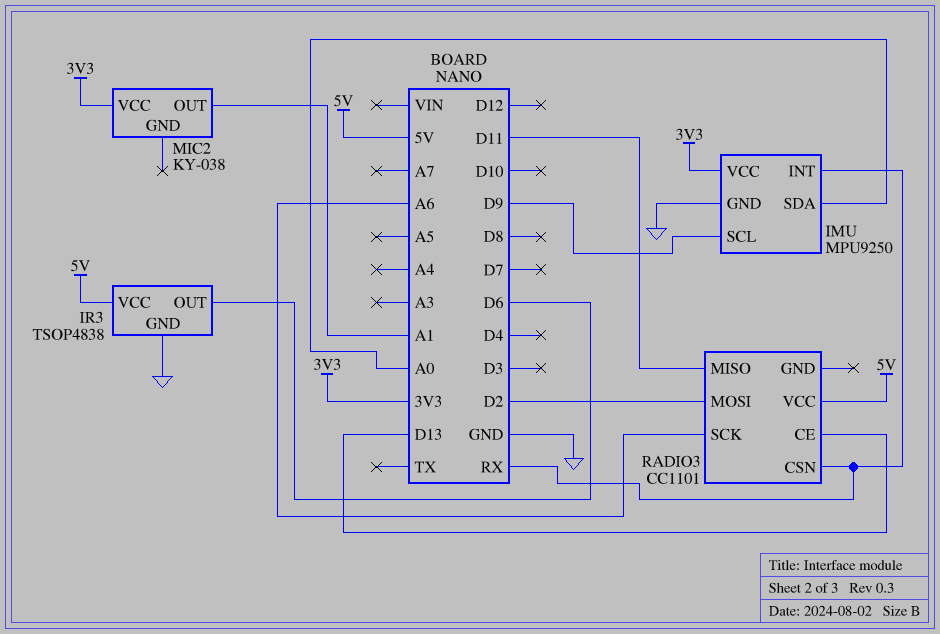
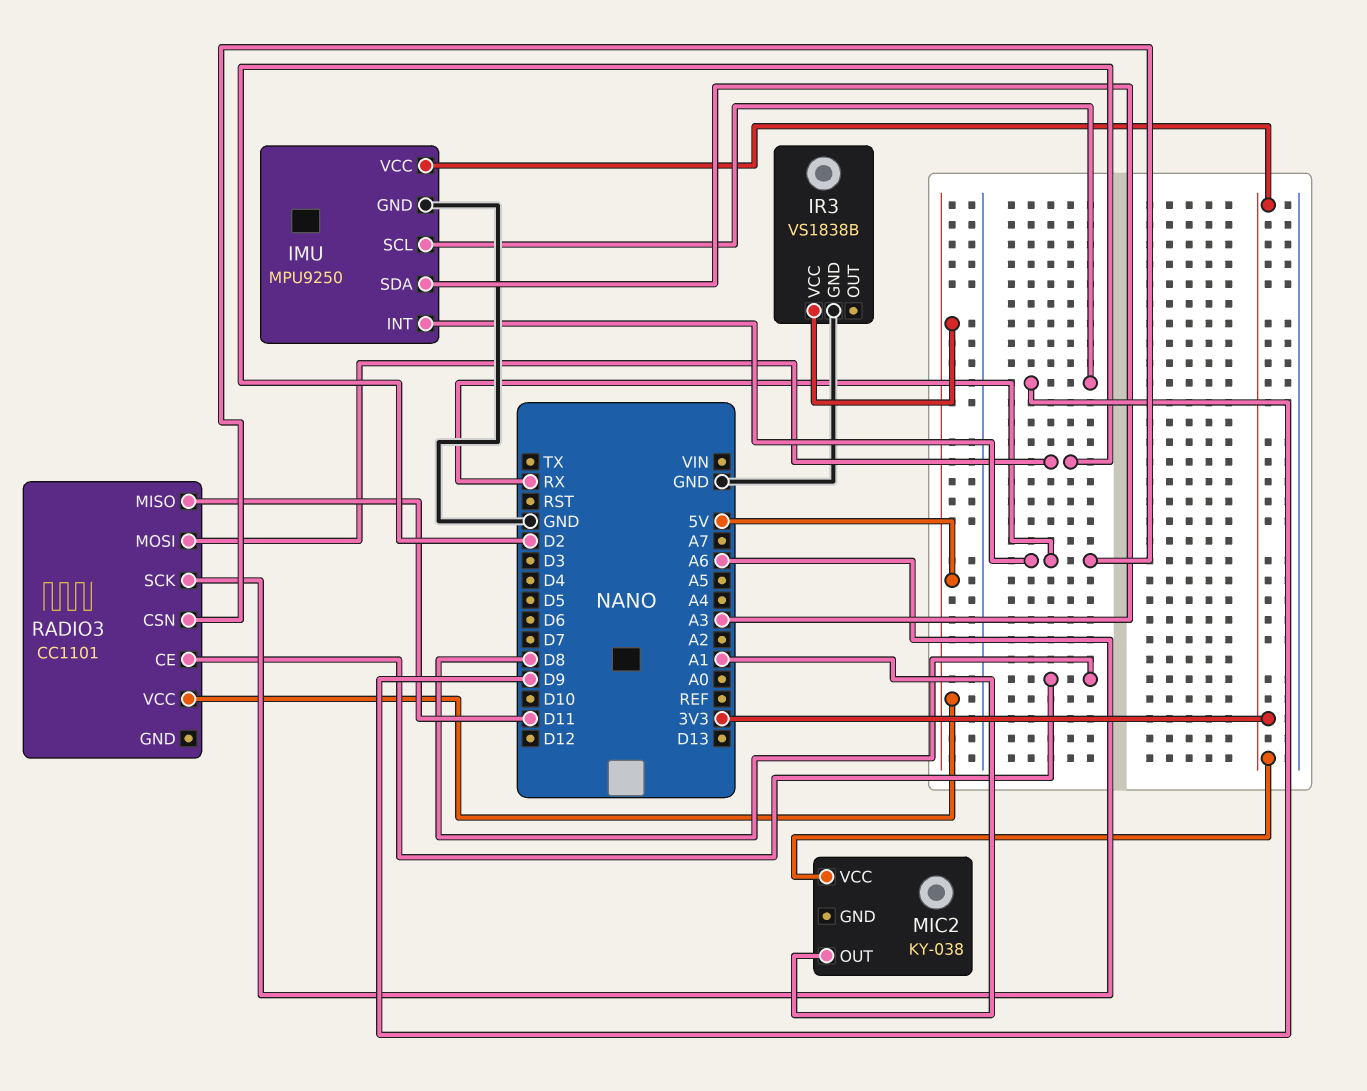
IMU pin SDA: A0 -> A3
IR3: TSOP4838 -> VS1838B
IR3 pin OUT: D6 -> none
RADIO3 pin CE: D13 -> D8

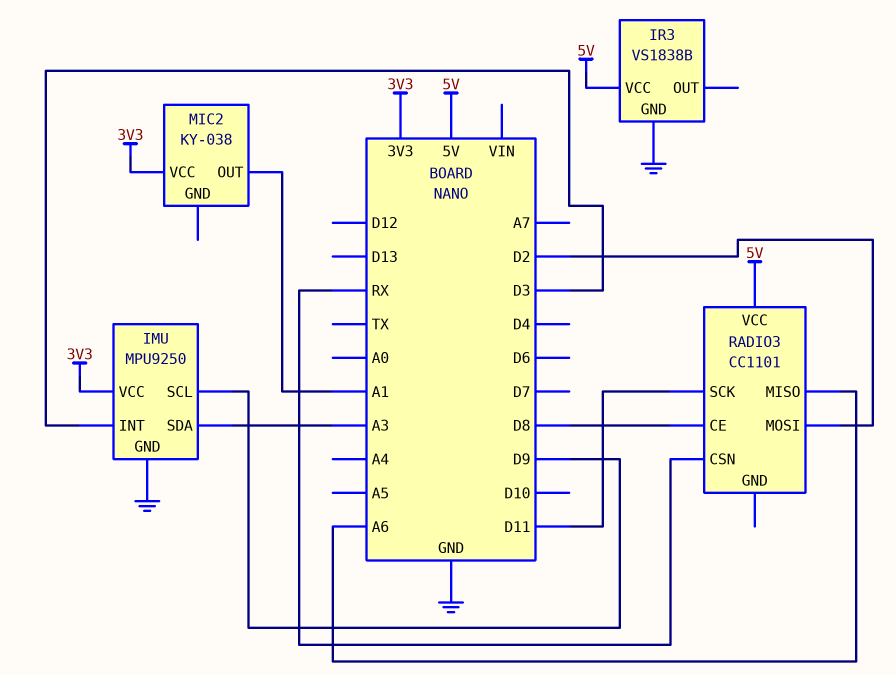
IMU pin INT: RX -> D3
RADIO3 pin MISO: D11 -> A6
RADIO3 pin SCK: A6 -> D11

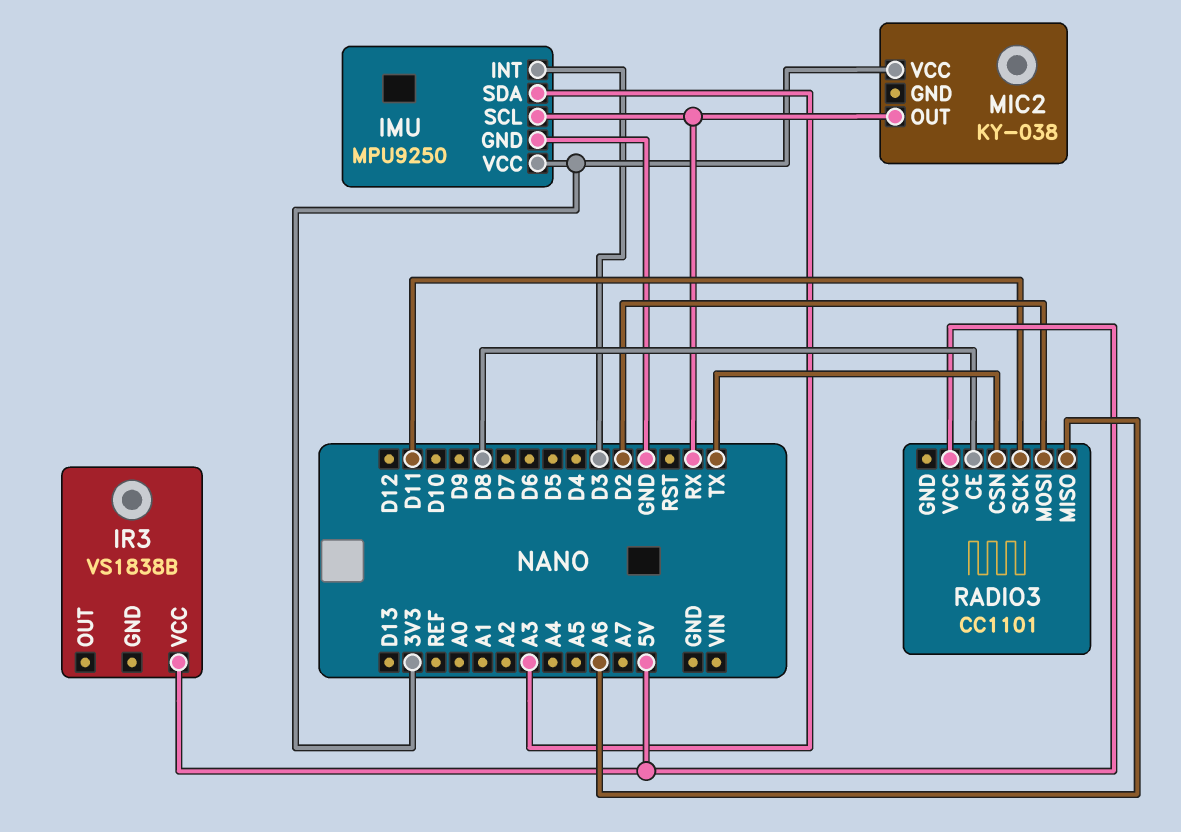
IMU pin SCL: D9 -> RX
IR3 pin GND: GND -> none
MIC2 pin OUT: A1 -> RX
RADIO3 pin CSN: RX -> TX

